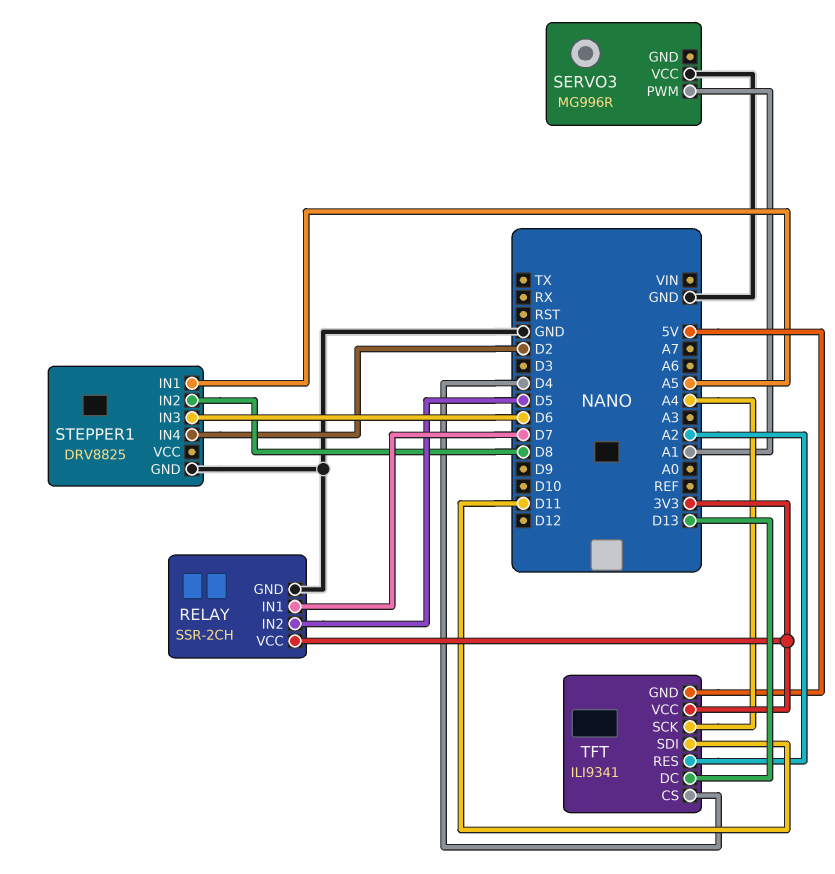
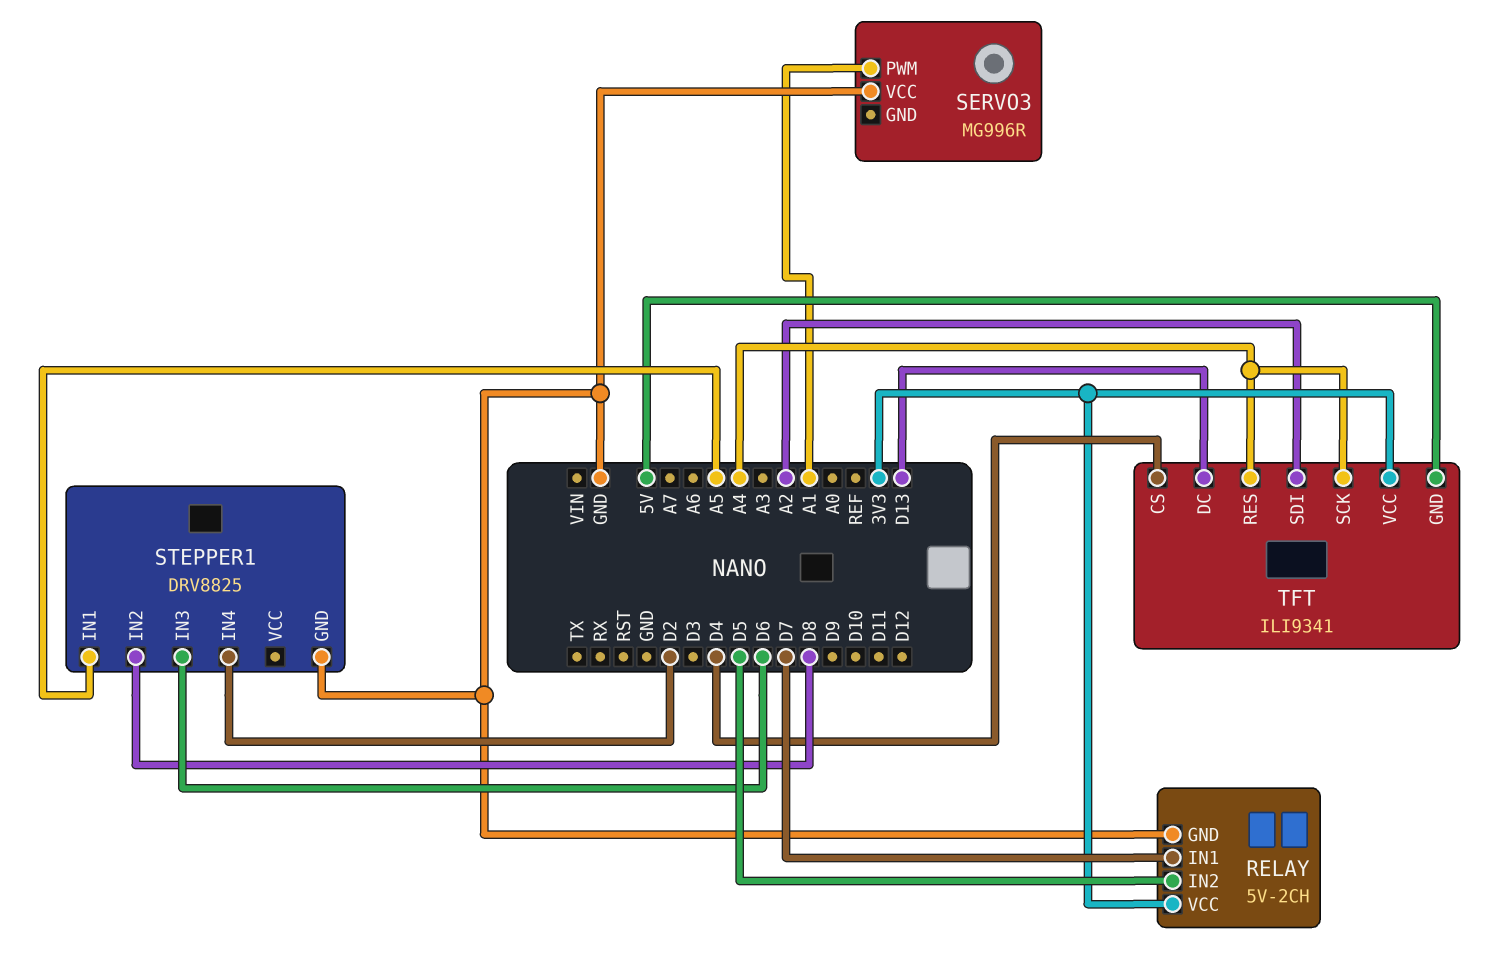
RELAY: SSR-2CH -> 5V-2CH
TFT pin RES: A2 -> A4
TFT pin SDI: D11 -> A2

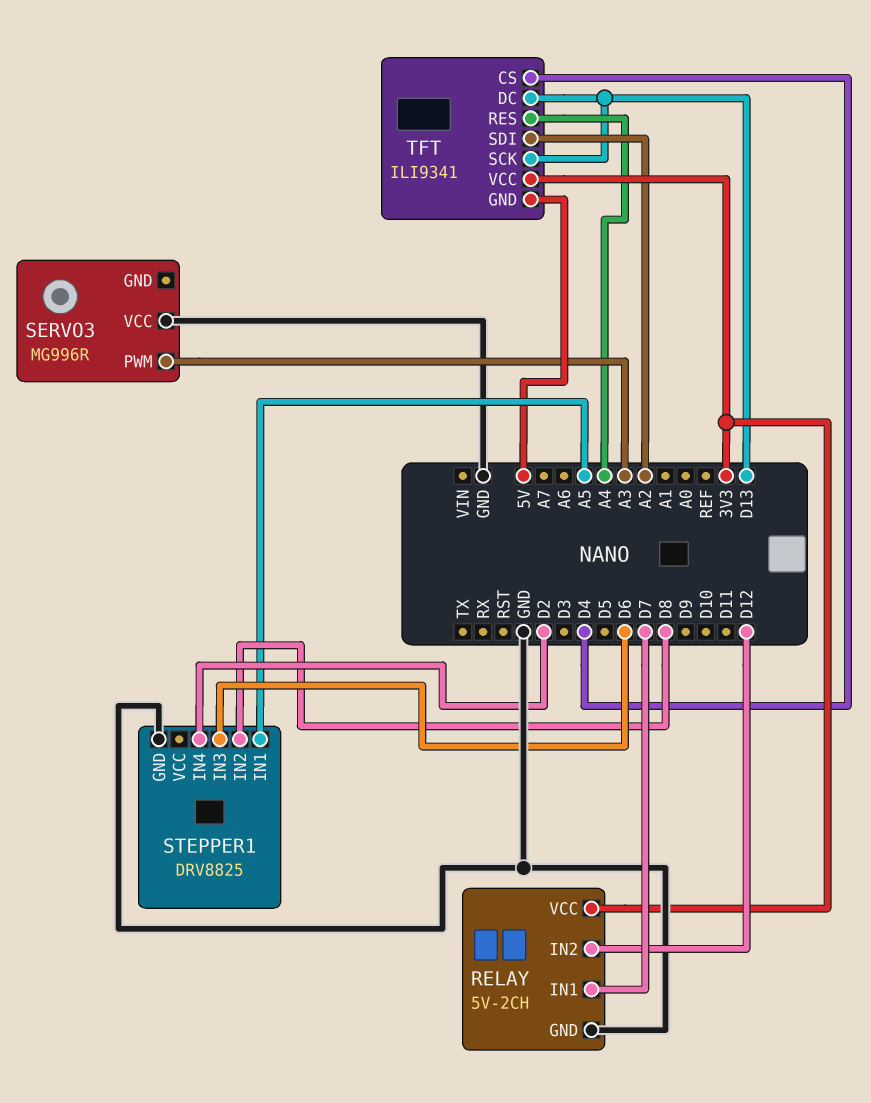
RELAY pin IN2: D5 -> D12
SERVO3 pin PWM: A1 -> A3
TFT pin SCK: A4 -> D13

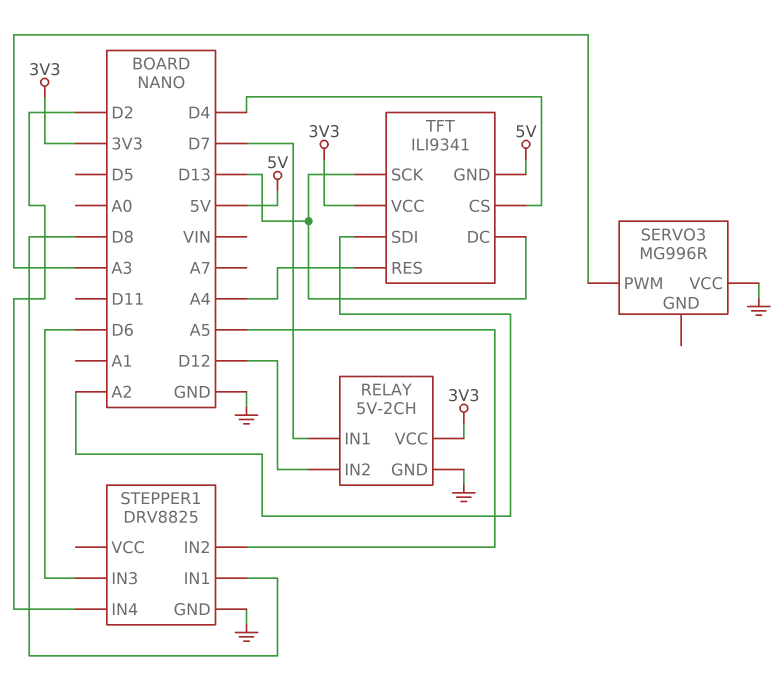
STEPPER1 pin IN1: A5 -> D8
STEPPER1 pin IN2: D8 -> A5

